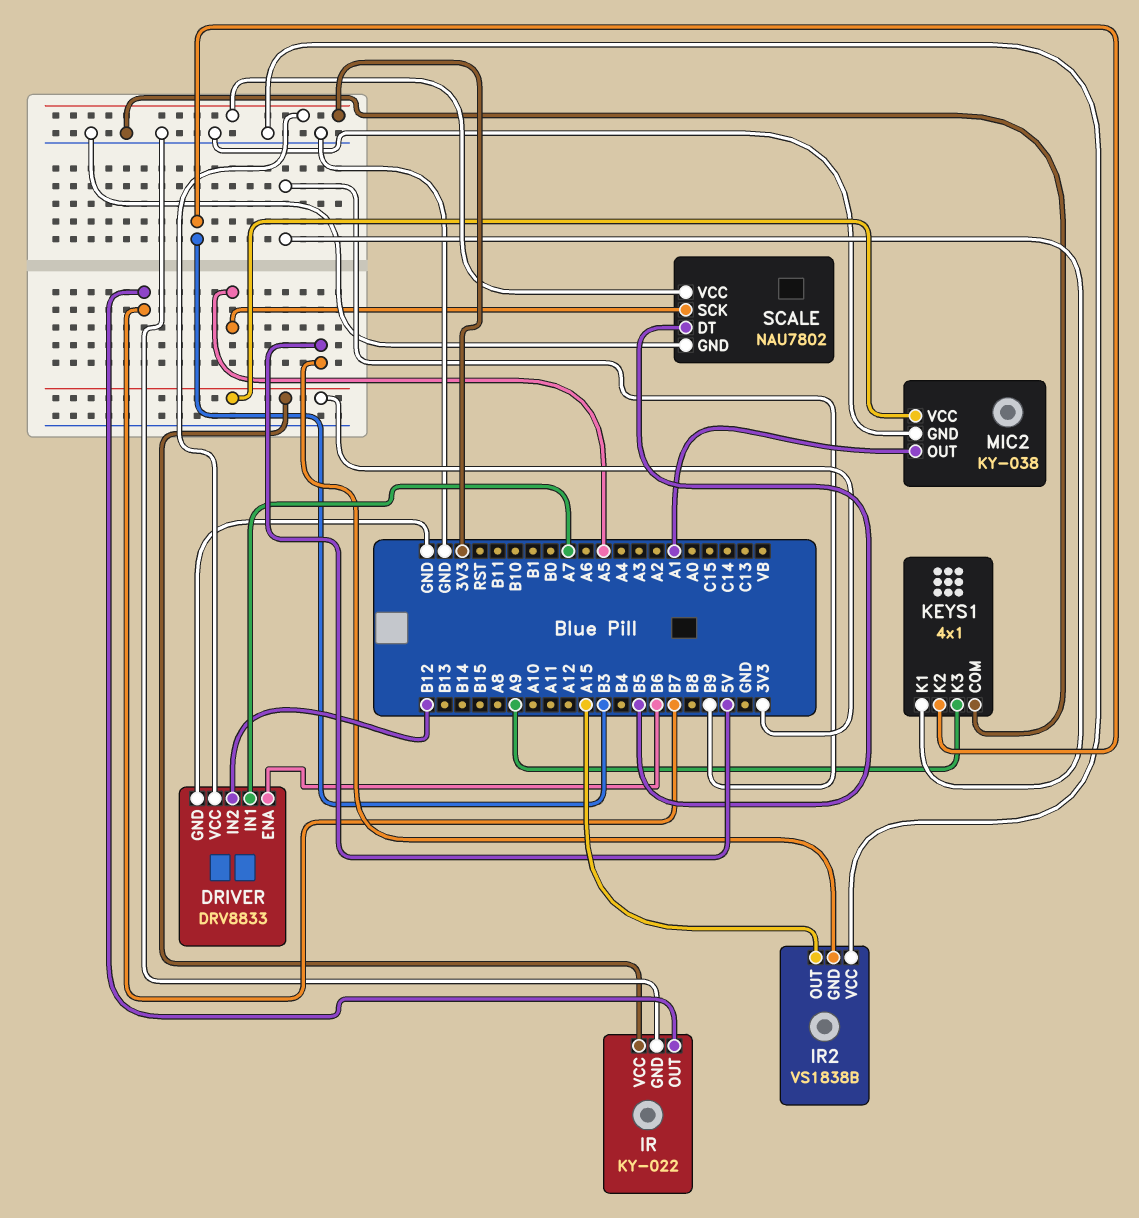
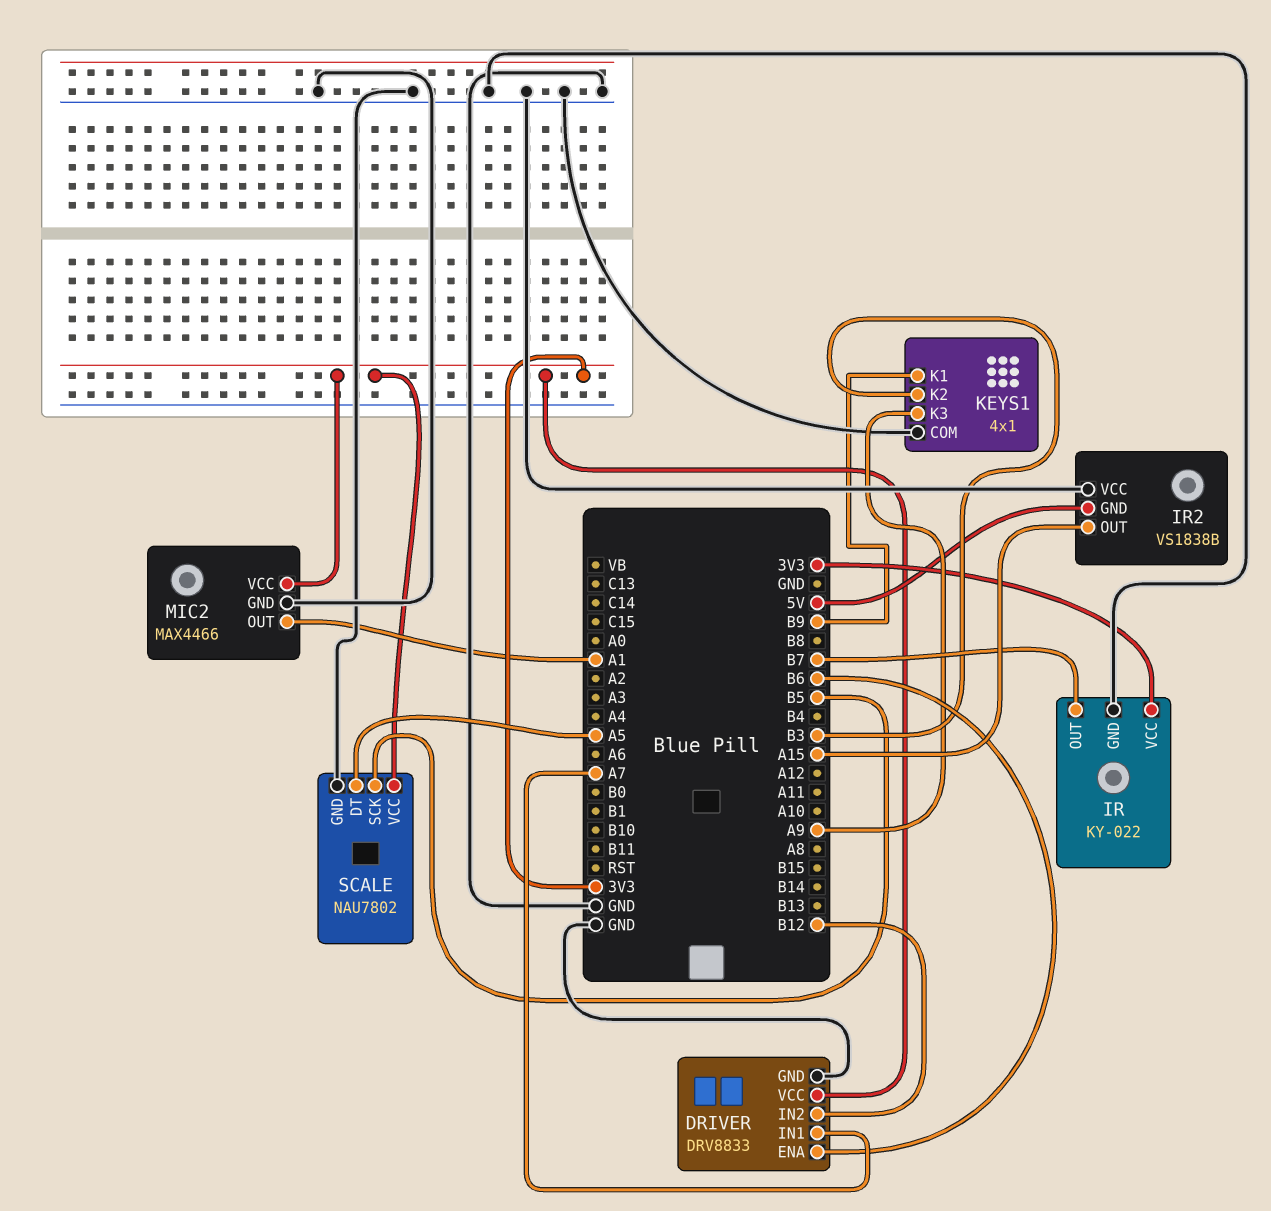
MIC2: KY-038 -> MAX4466
SCALE pin DT: B5 -> A5
SCALE pin SCK: A5 -> B5

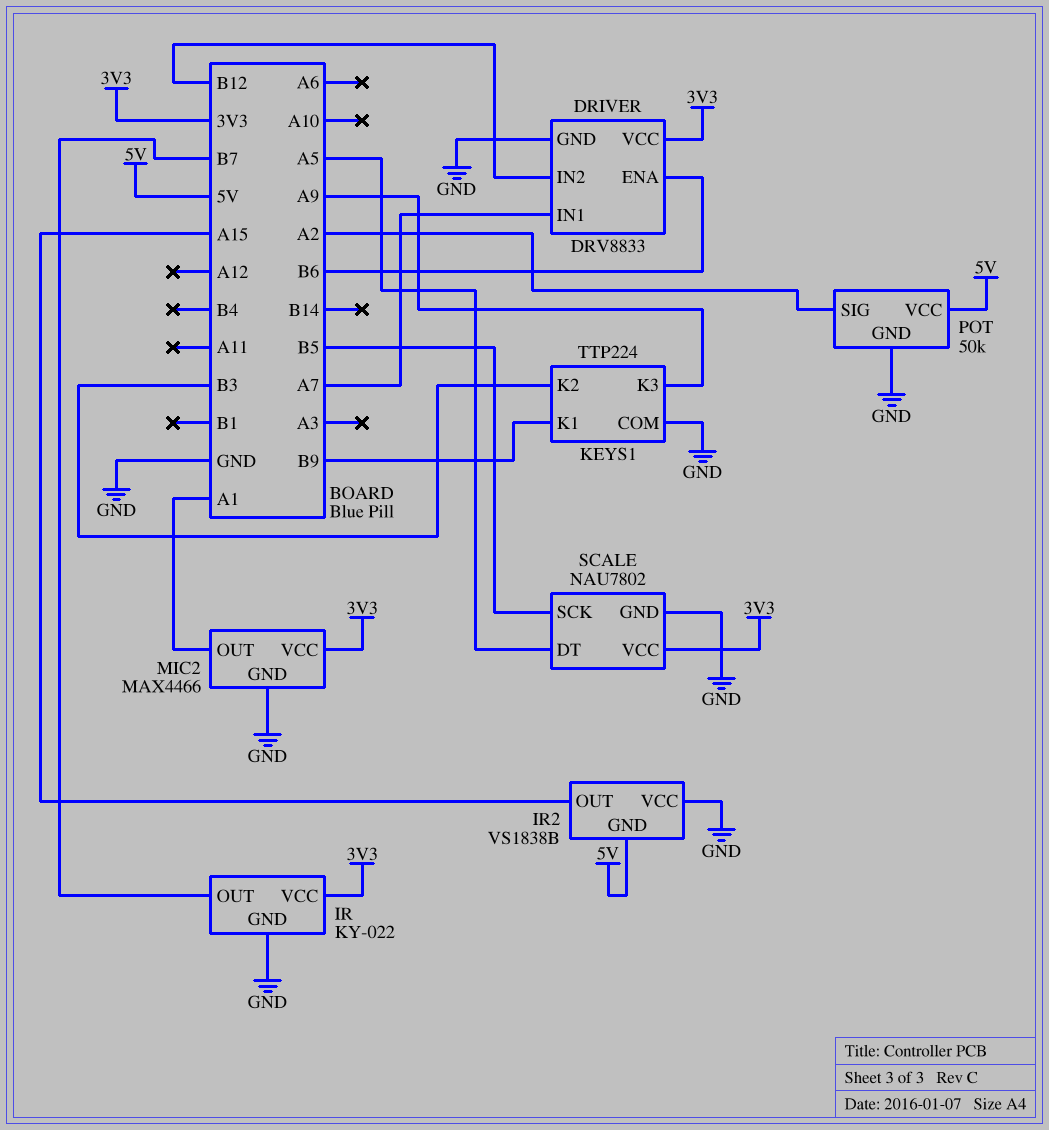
KEYS1: 4x1 -> TTP224
POT: none -> 50k
POT pin GND: none -> GND
POT pin SIG: none -> A2
POT pin VCC: none -> 5V

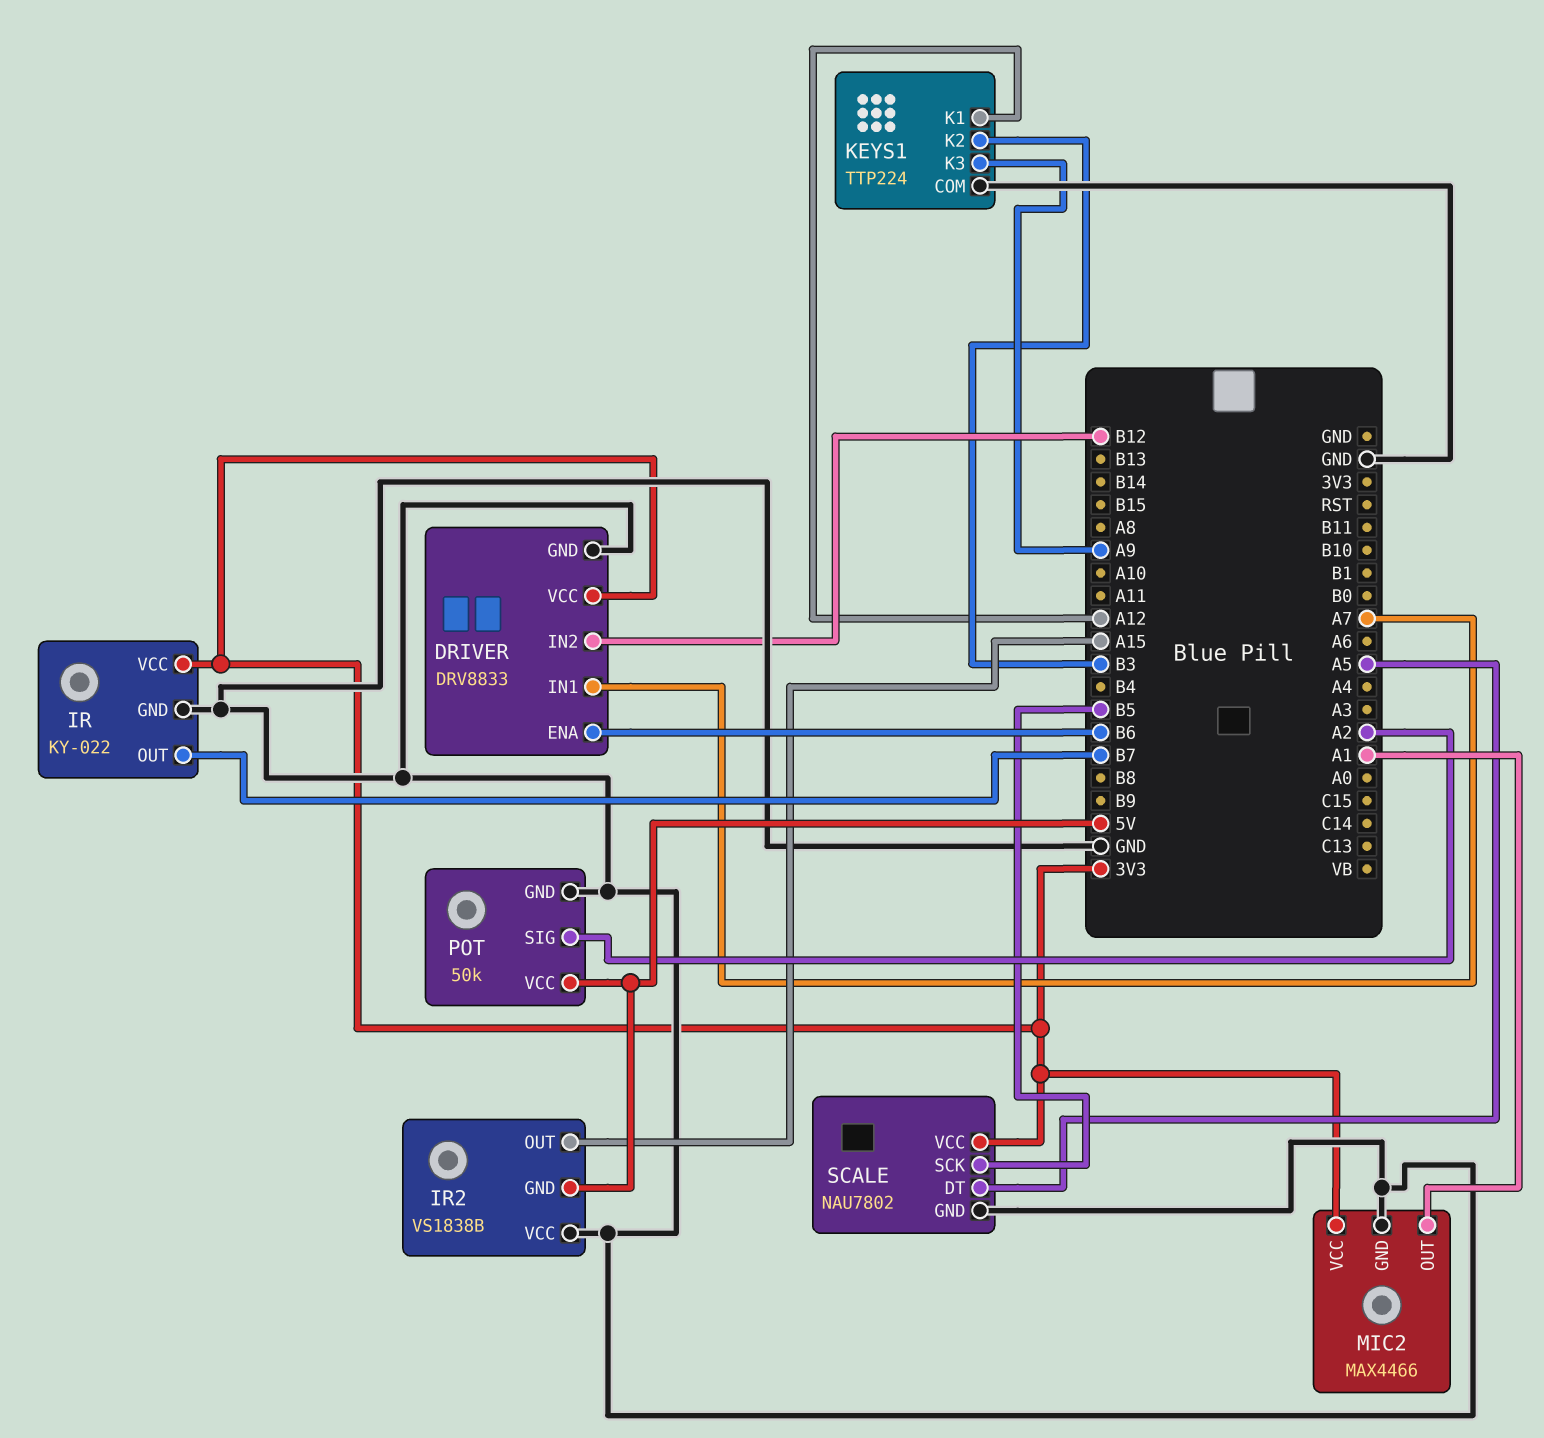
KEYS1 pin K1: B9 -> A12

